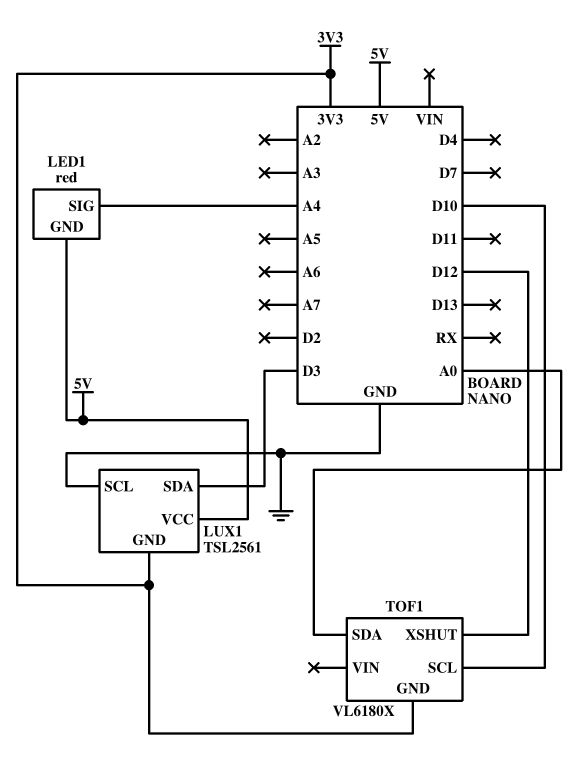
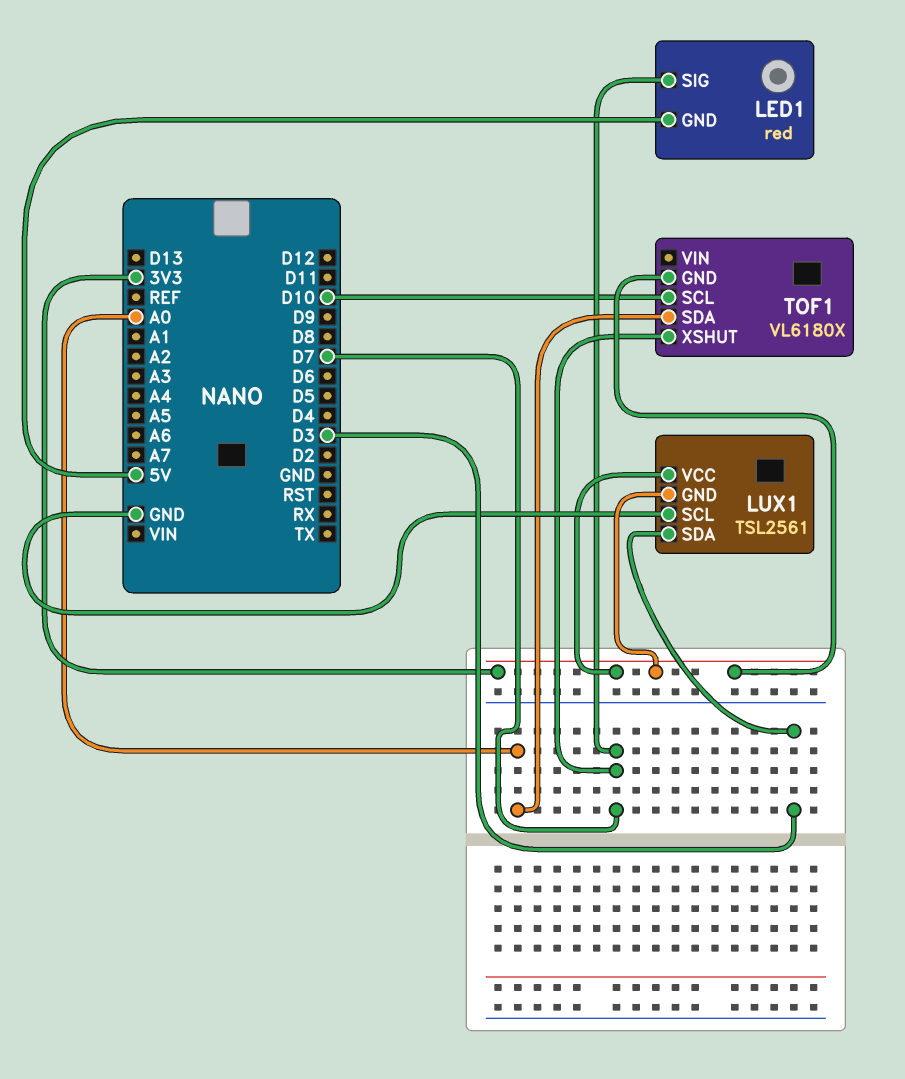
LED1 pin SIG: A4 -> D7
LUX1 pin VCC: 5V -> 3V3
TOF1 pin XSHUT: D12 -> D7

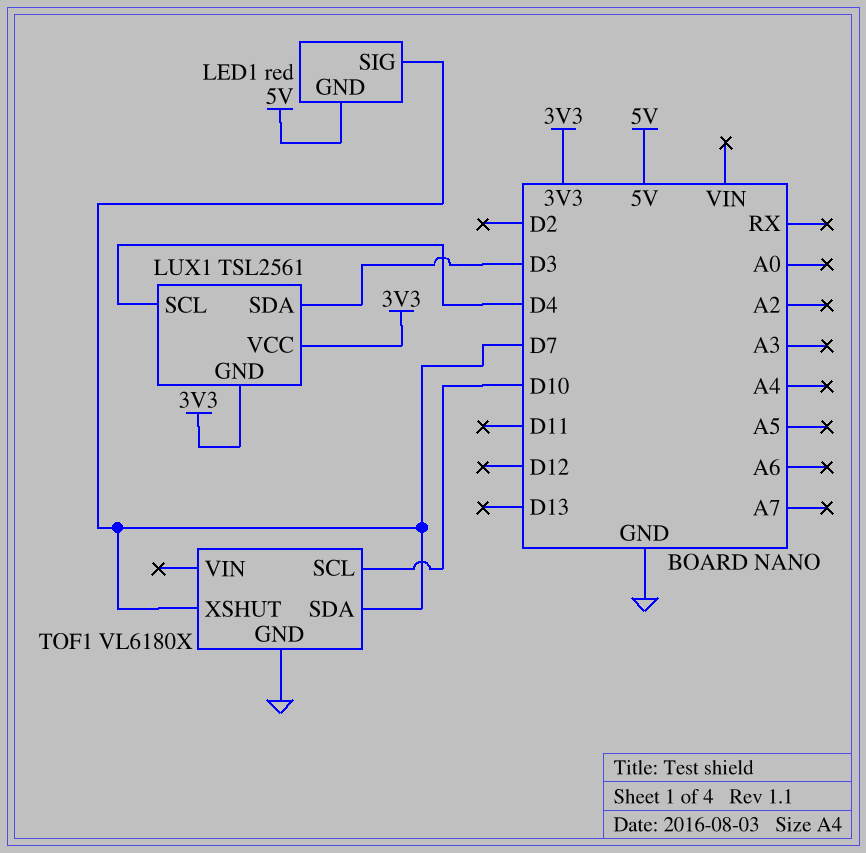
LUX1 pin SCL: GND -> D4
TOF1 pin GND: 3V3 -> GND
TOF1 pin SDA: A0 -> D7

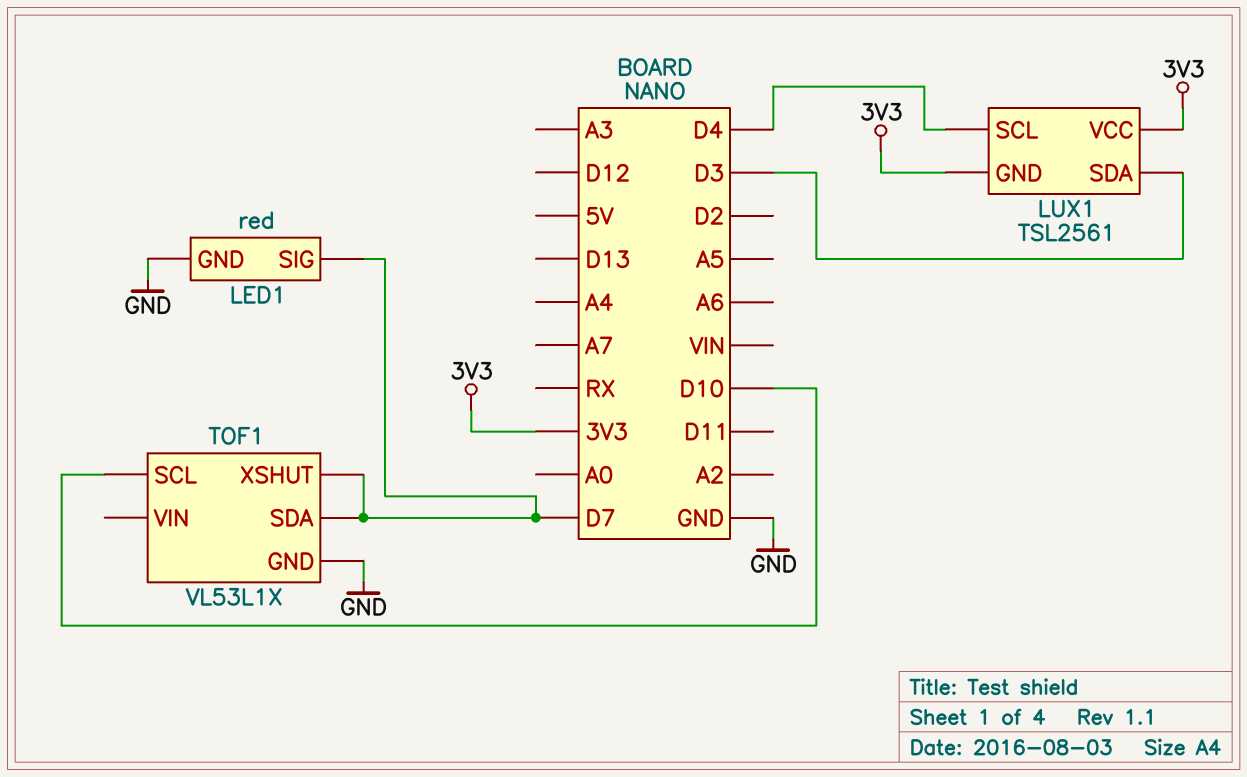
LED1 pin GND: 5V -> GND
TOF1: VL6180X -> VL53L1X

